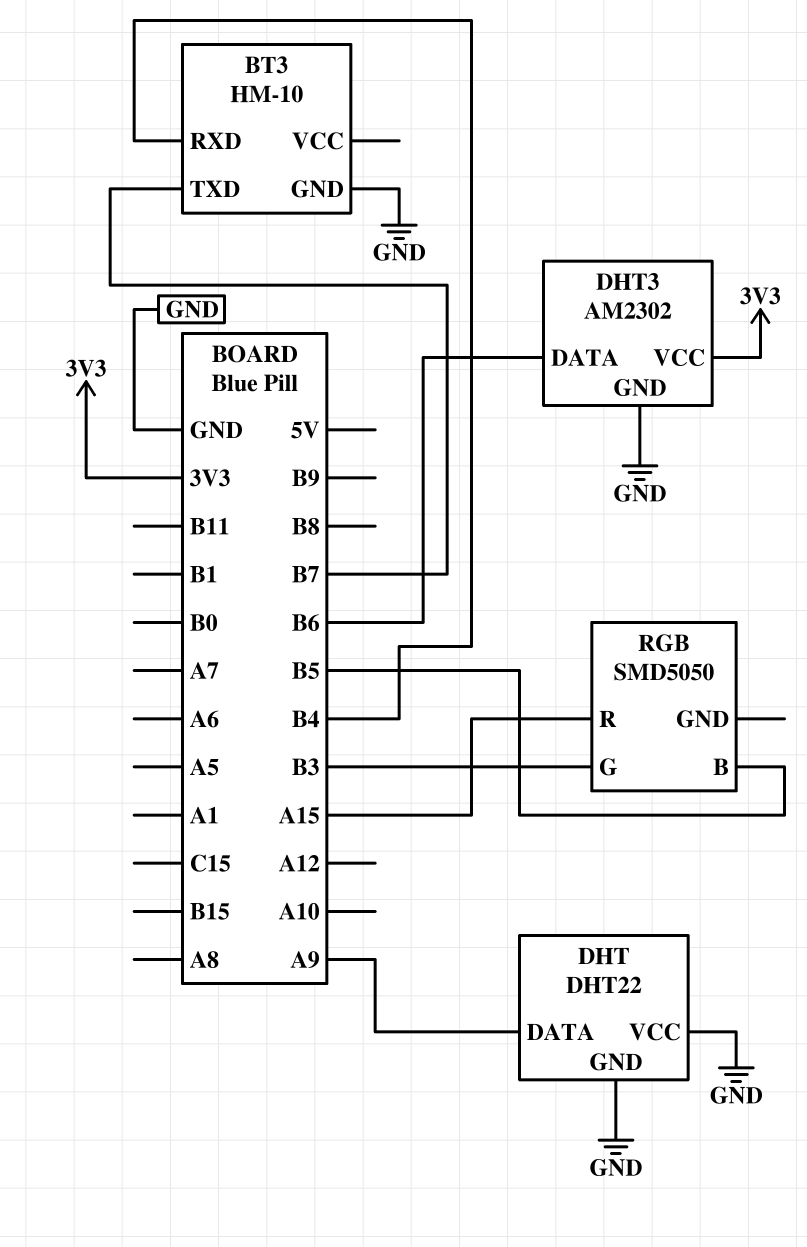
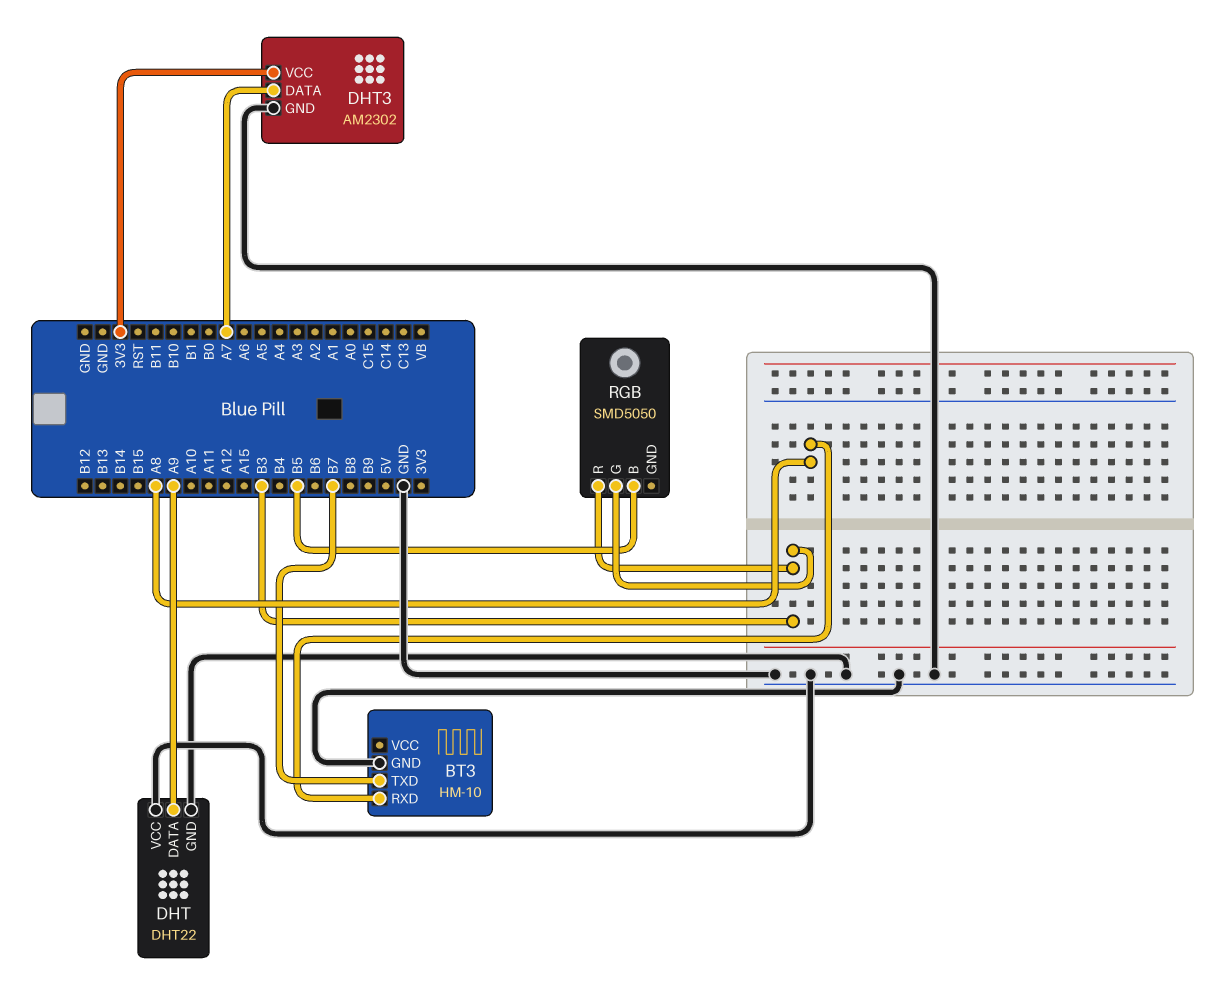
BT3 pin RXD: B4 -> A8
DHT3 pin DATA: B6 -> A7
RGB pin R: A15 -> B3

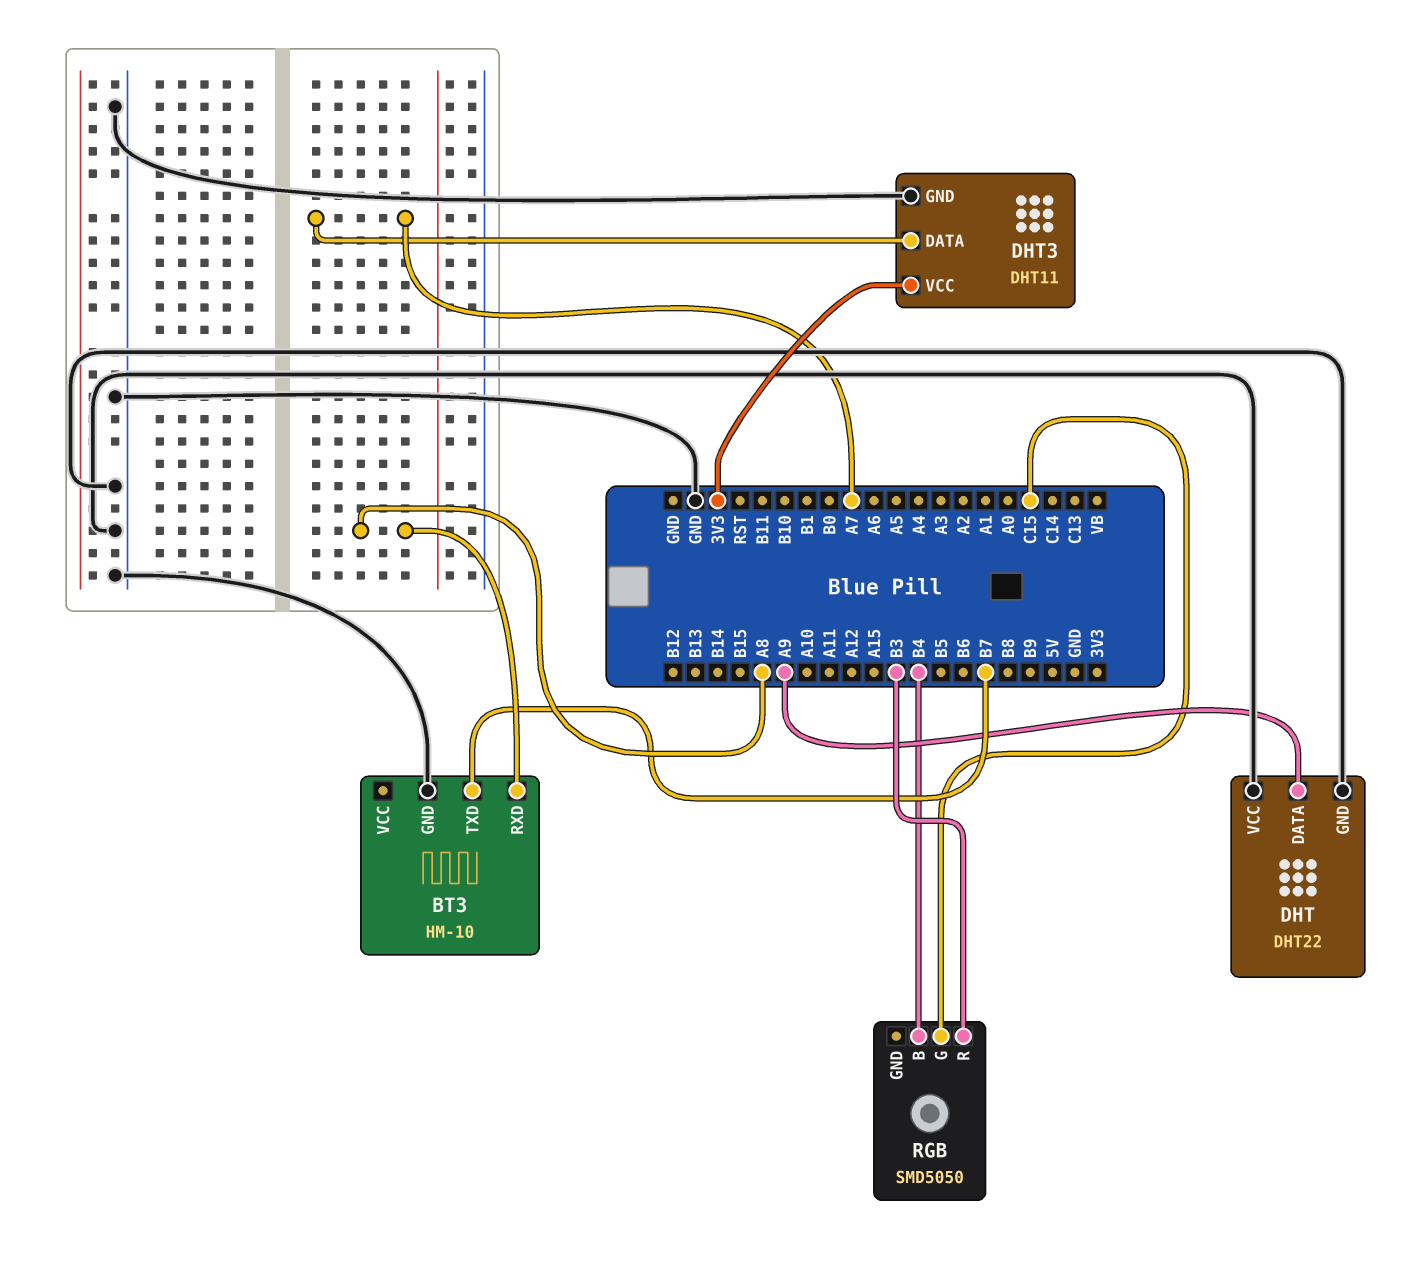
DHT3: AM2302 -> DHT11
RGB pin B: B5 -> B4
RGB pin G: B3 -> C15

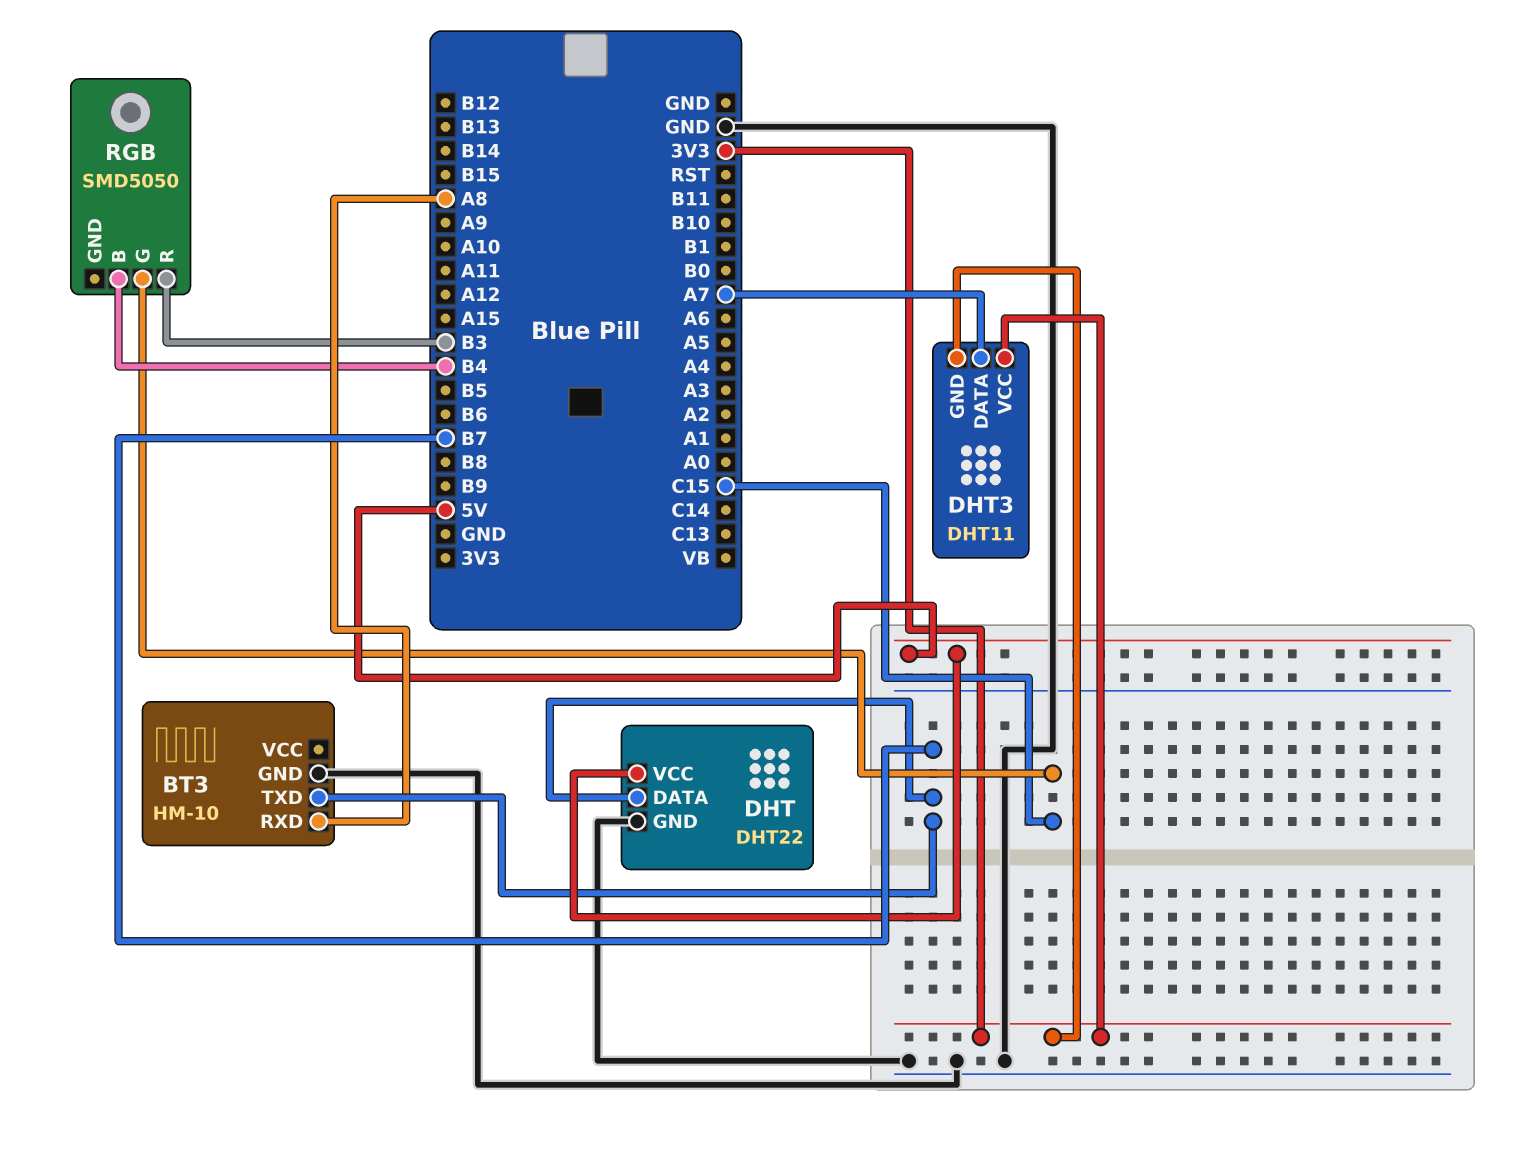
DHT pin DATA: A9 -> B7
DHT pin VCC: GND -> 5V
DHT3 pin GND: GND -> 3V3

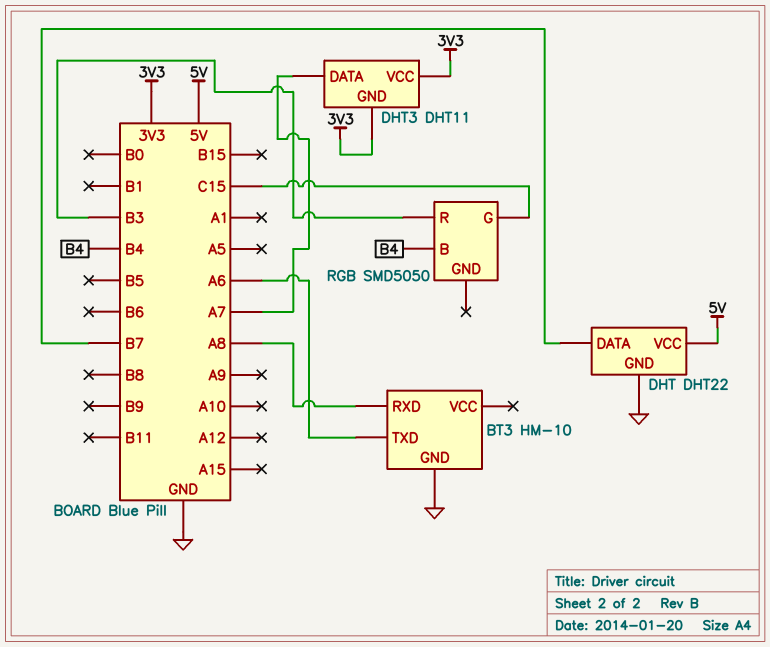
BT3 pin TXD: B7 -> A6

